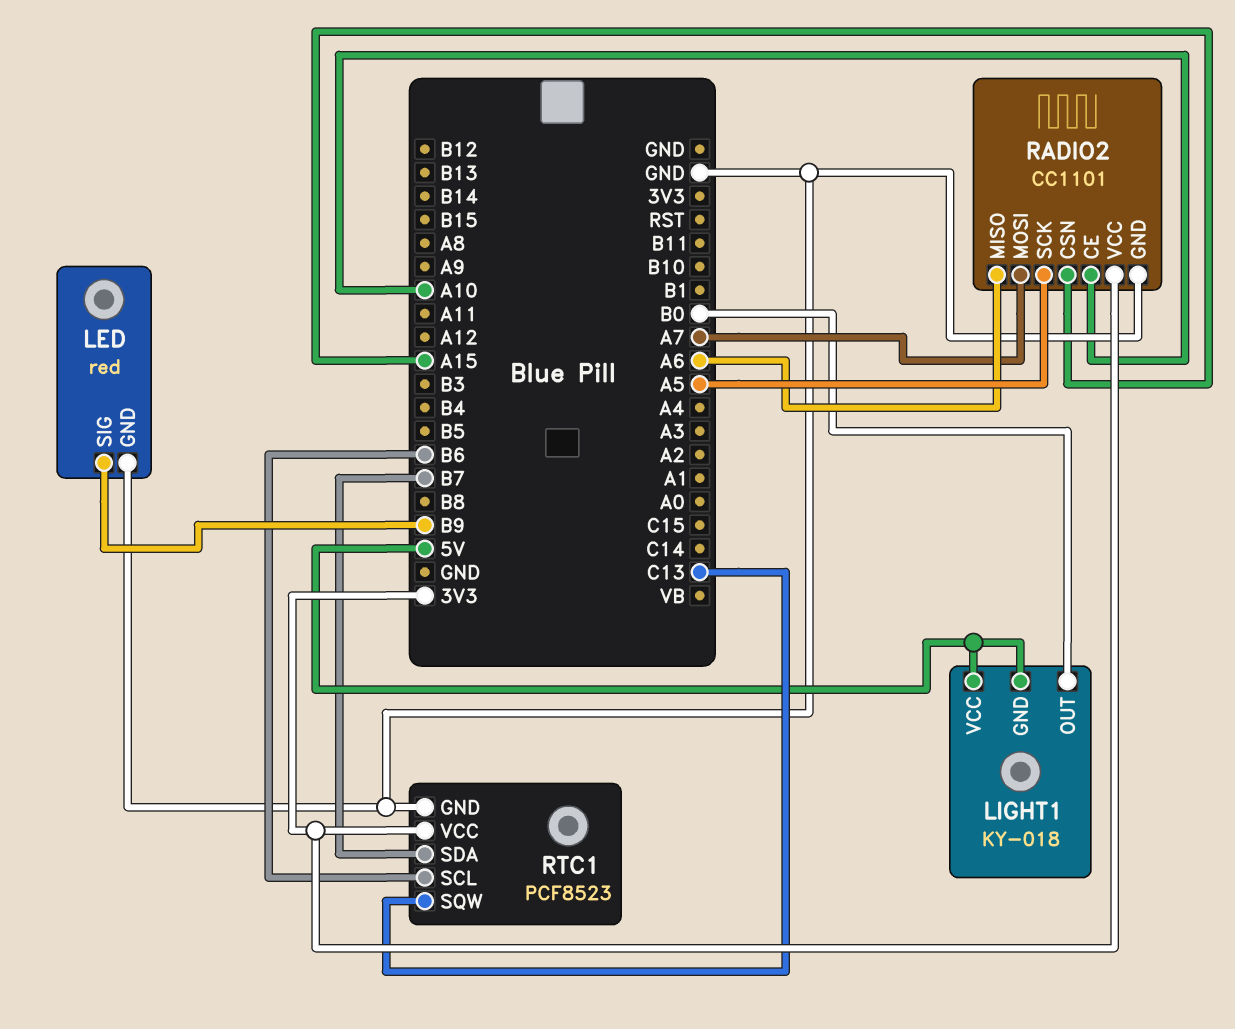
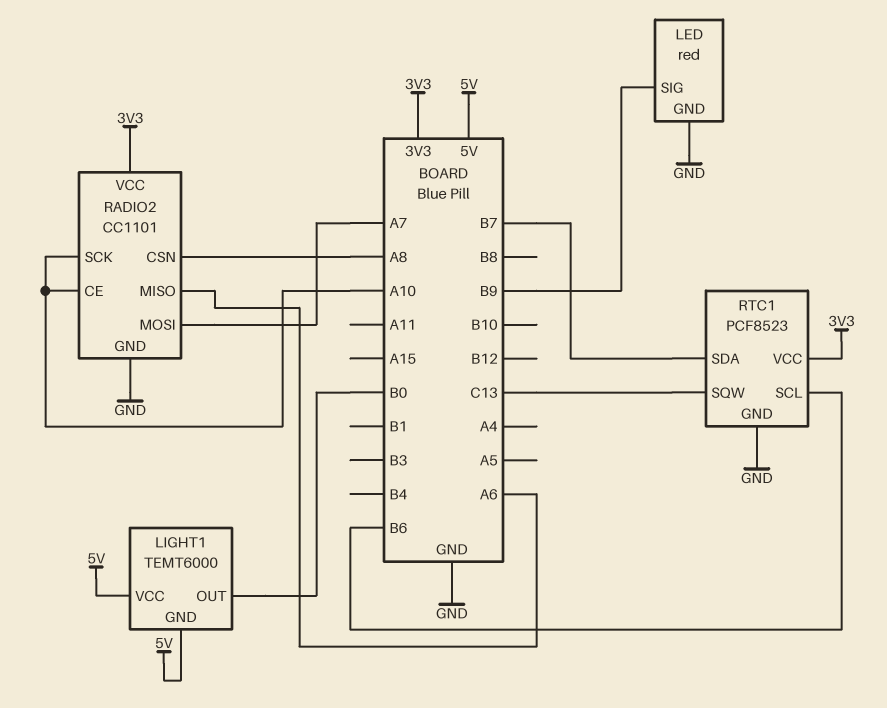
LIGHT1: KY-018 -> TEMT6000
RADIO2 pin CSN: A15 -> A8
RADIO2 pin SCK: A5 -> A10

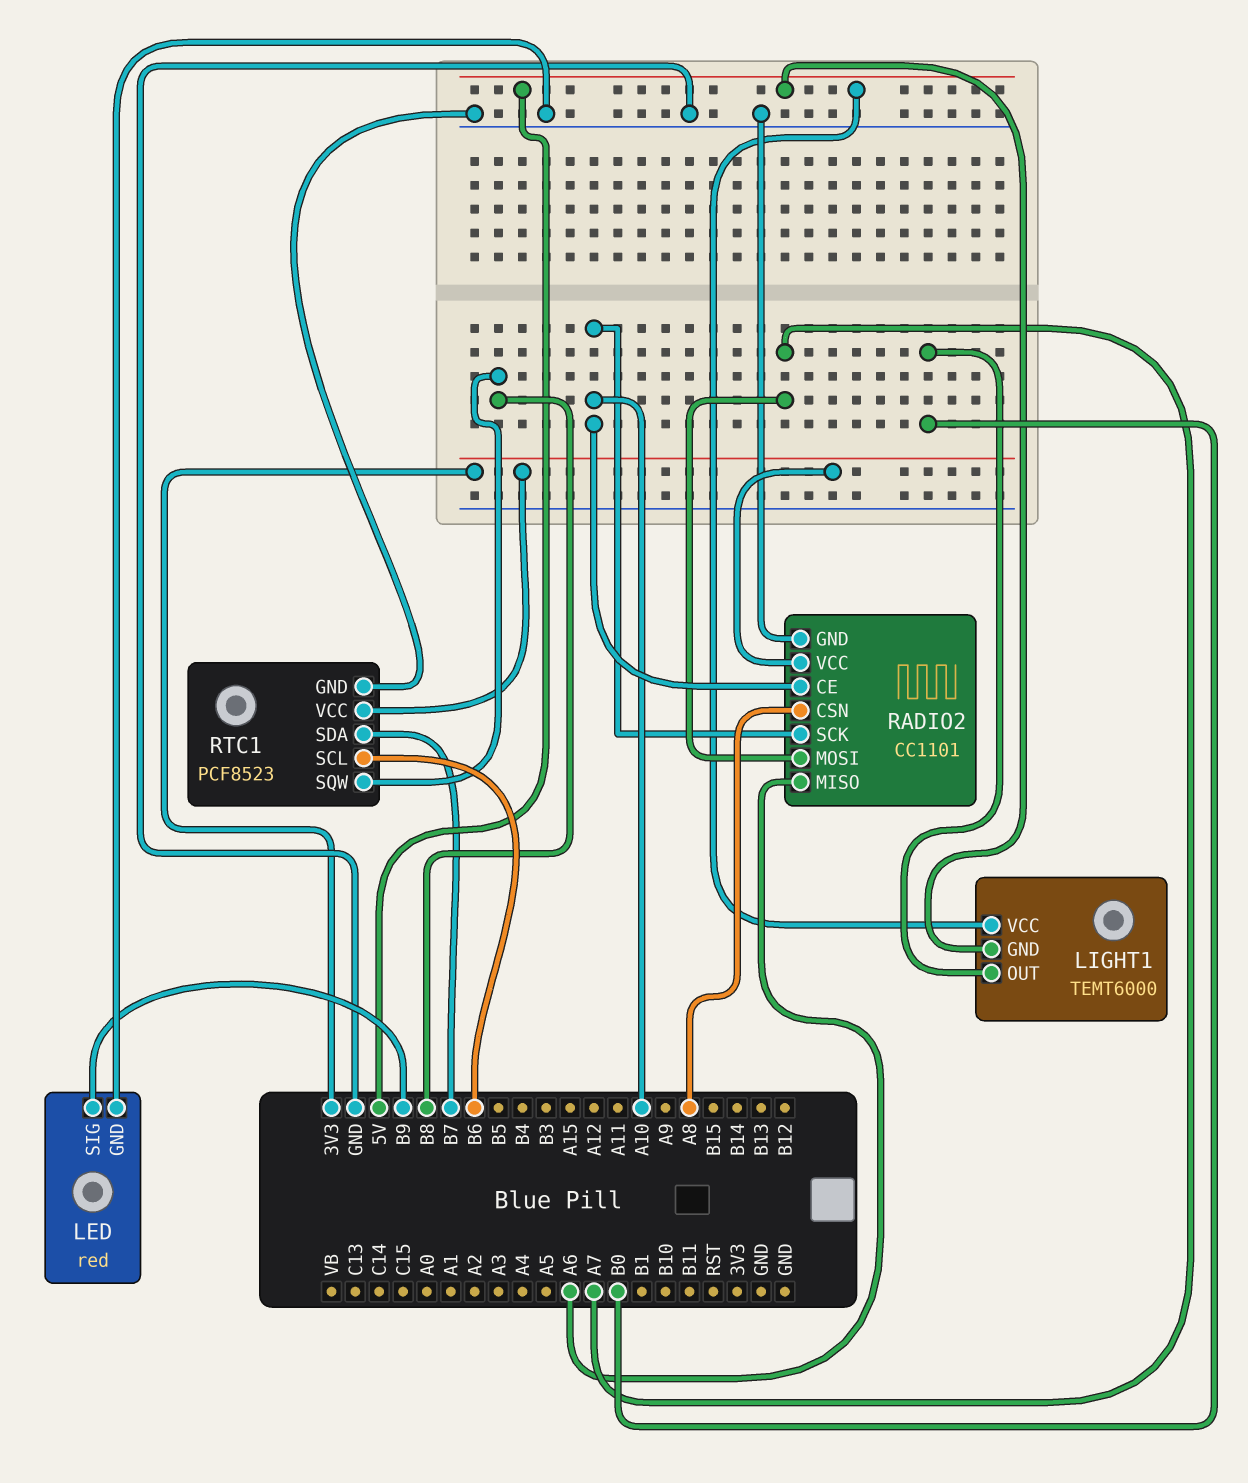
RTC1 pin SQW: C13 -> B8

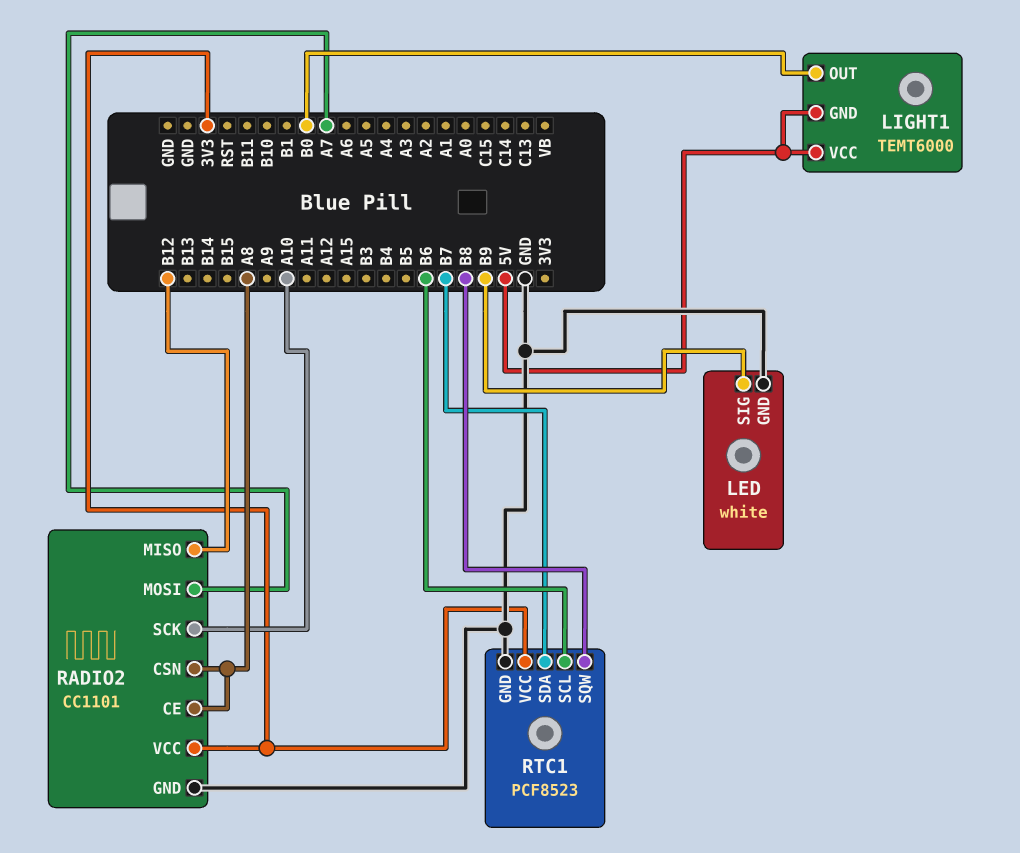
LED: red -> white
RADIO2 pin CE: A10 -> A8
RADIO2 pin MISO: A6 -> B12

